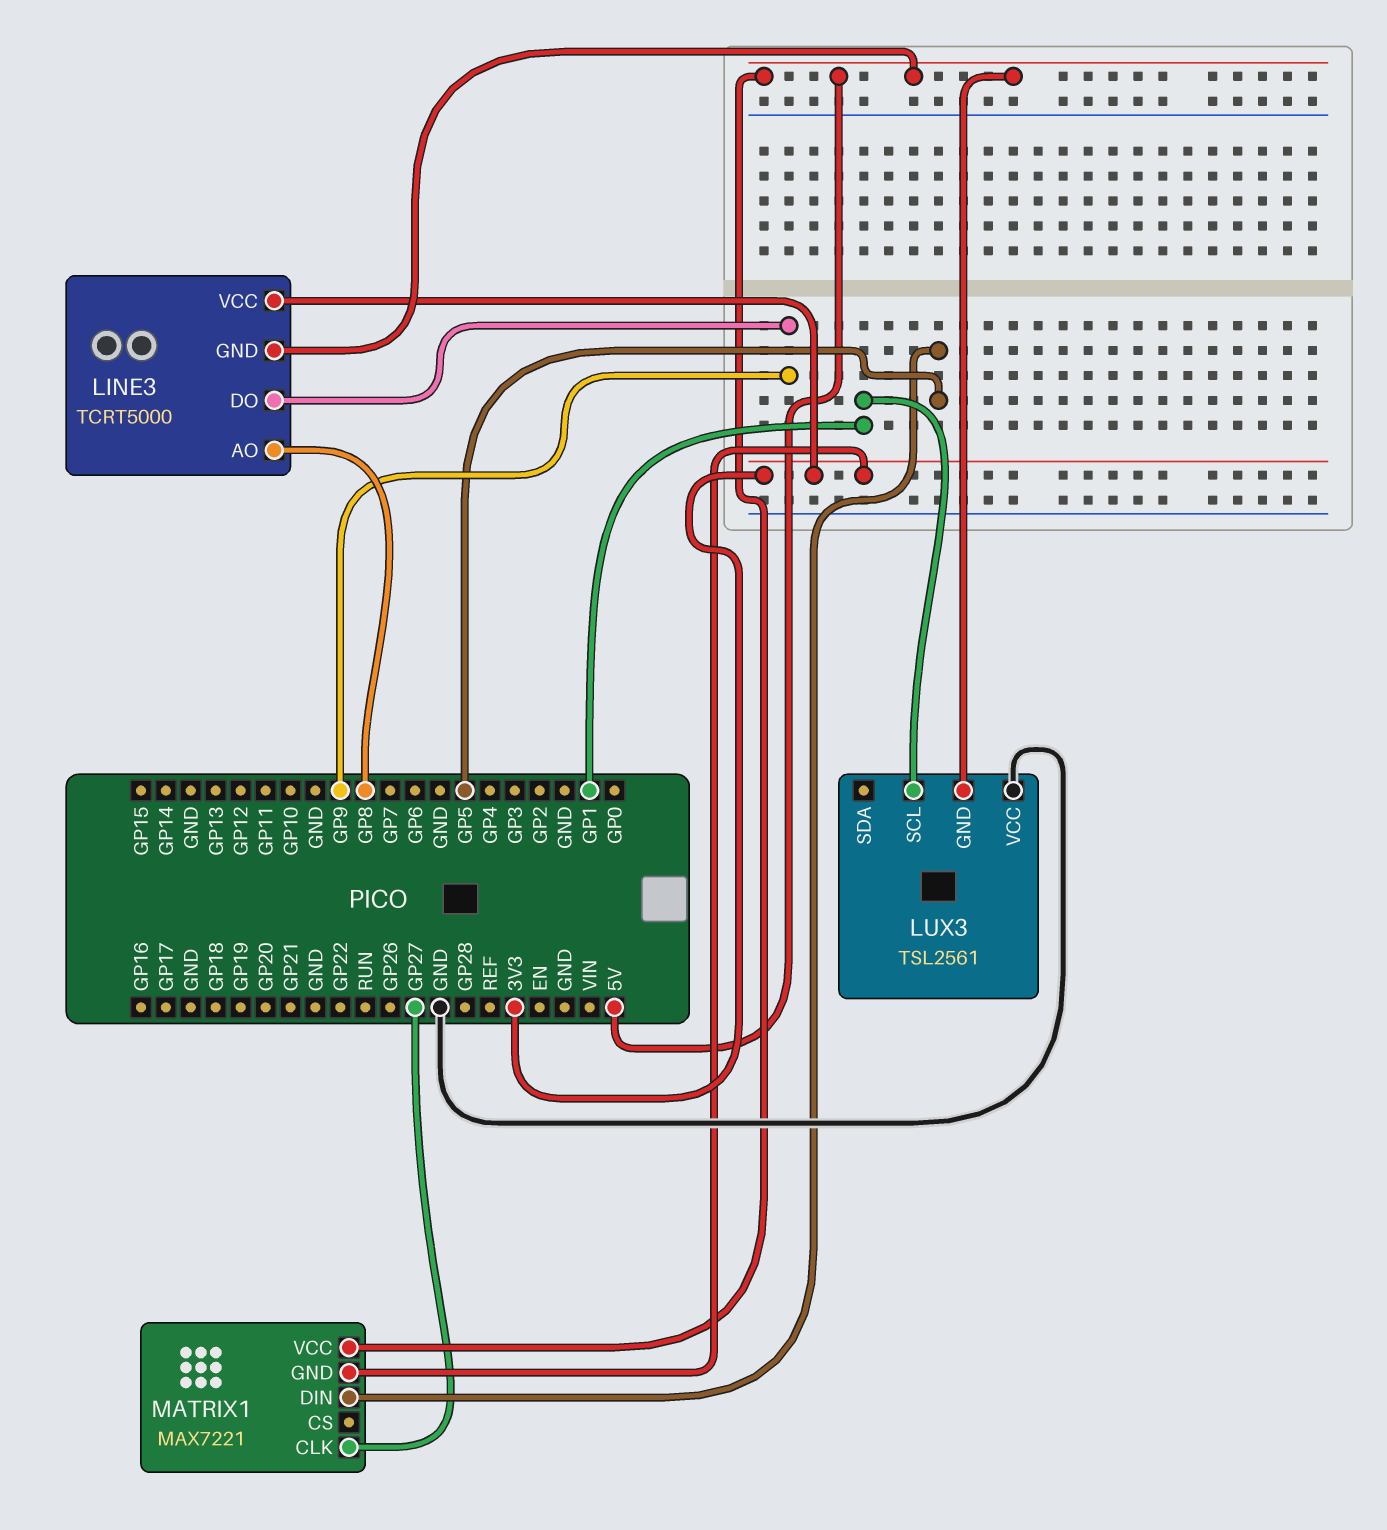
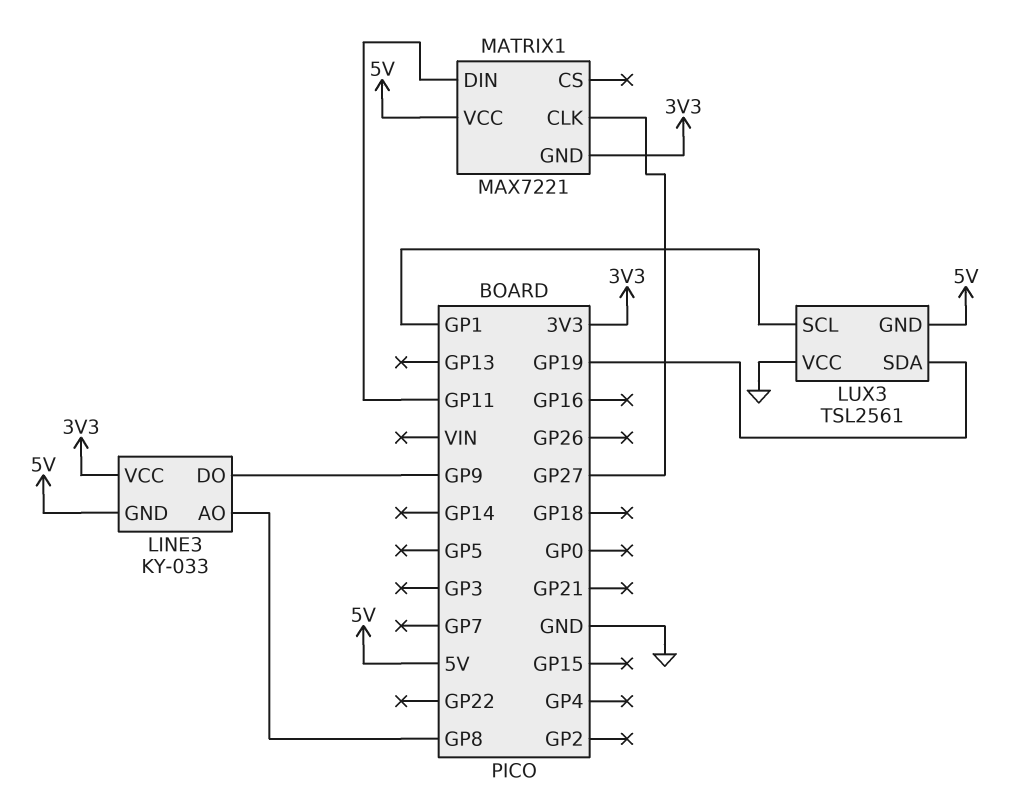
LINE3: TCRT5000 -> KY-033
LUX3 pin SDA: none -> GP19
MATRIX1 pin DIN: GP5 -> GP11

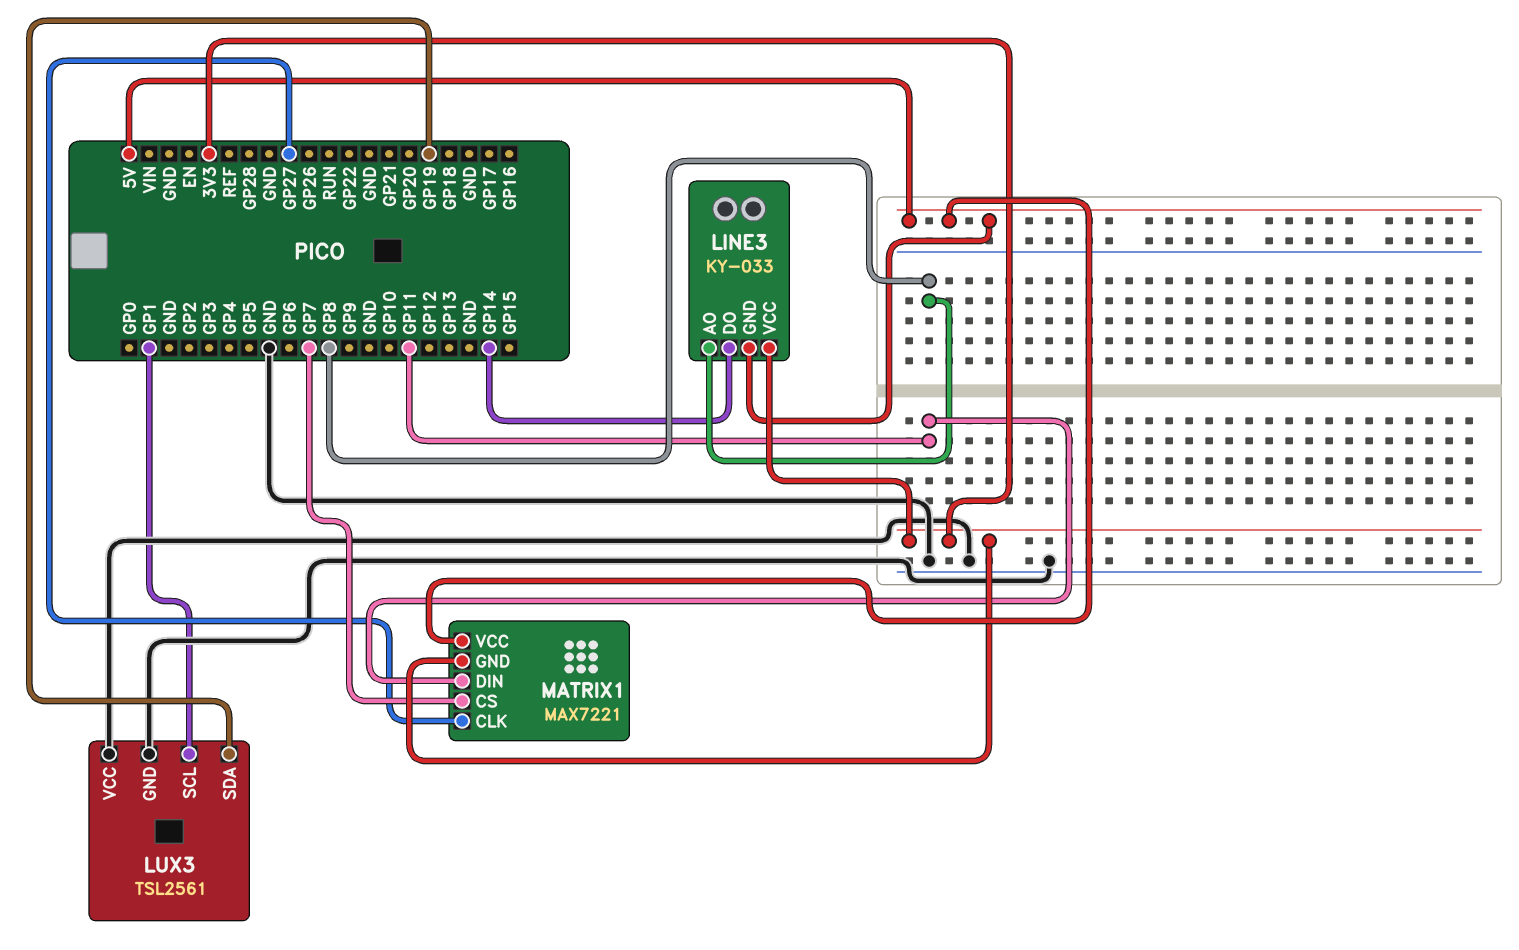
LINE3 pin DO: GP9 -> GP14
LUX3 pin GND: 5V -> GND
MATRIX1 pin CS: none -> GP7

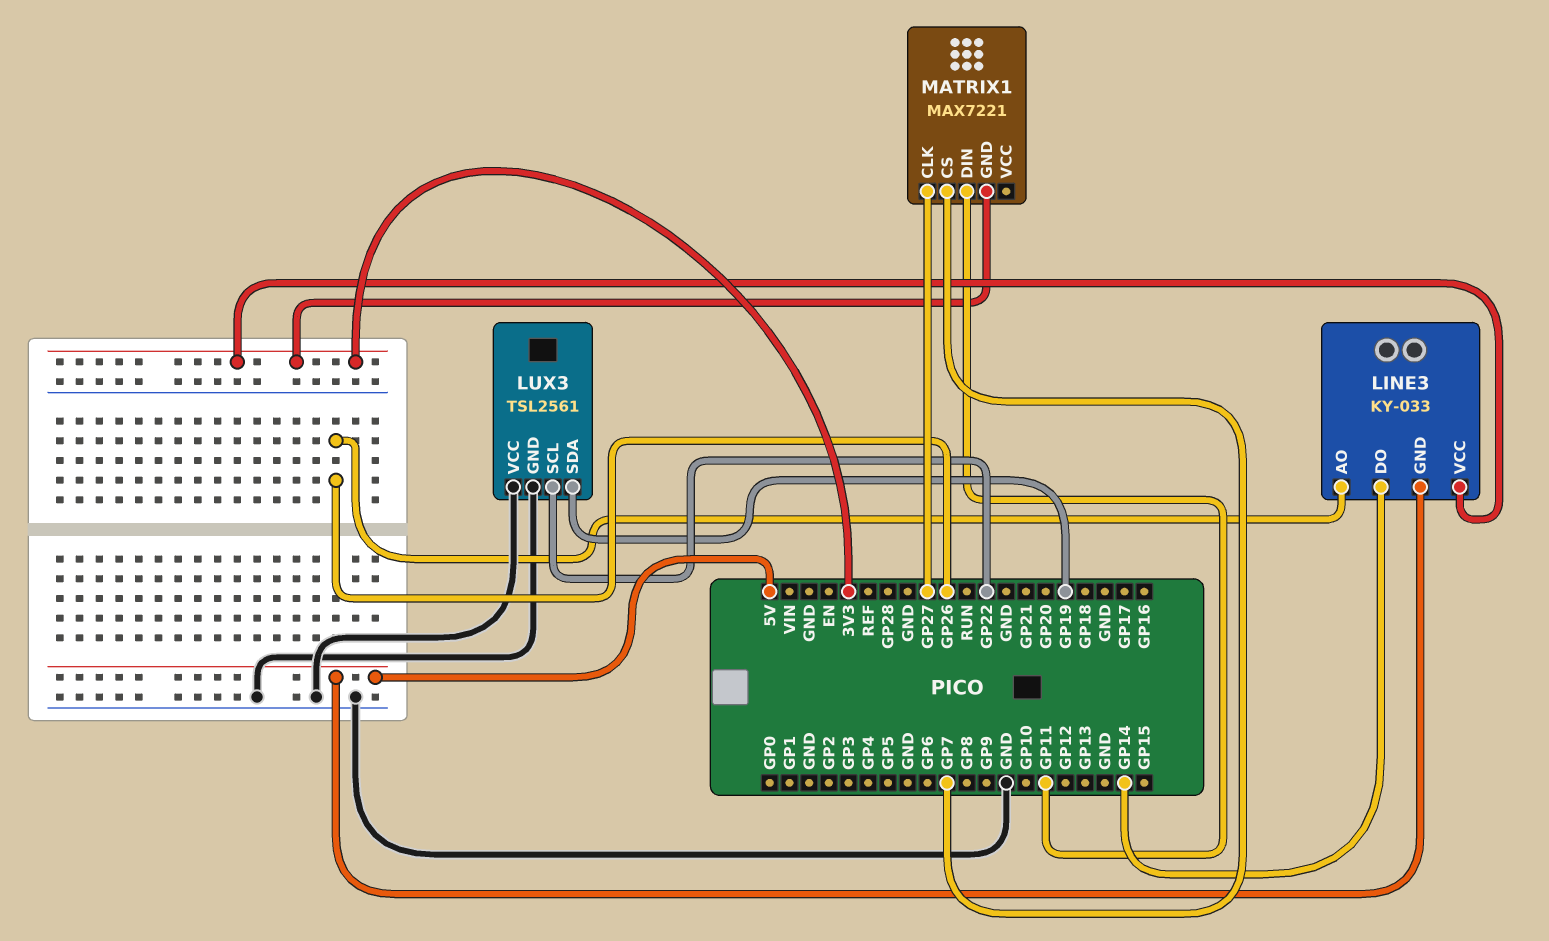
LINE3 pin AO: GP8 -> GP26
LUX3 pin SCL: GP1 -> GP22
MATRIX1 pin VCC: 5V -> none

